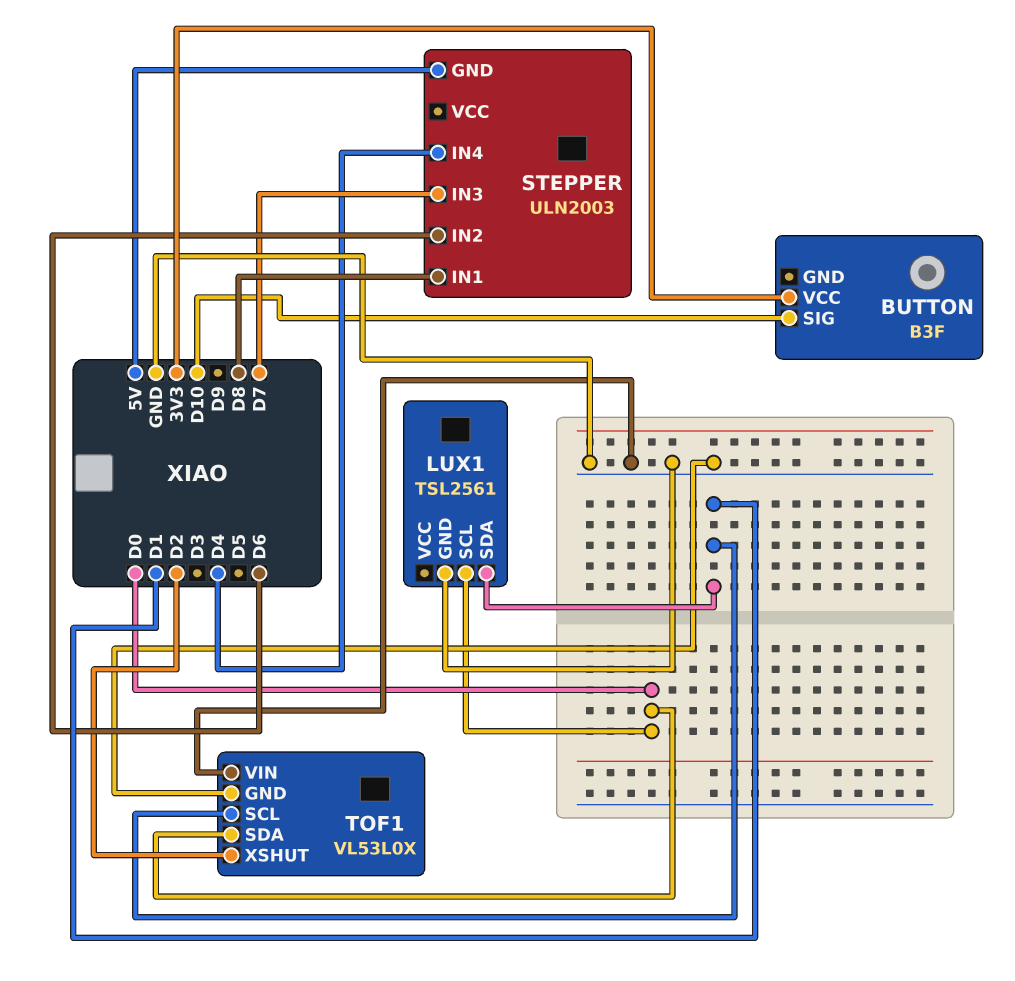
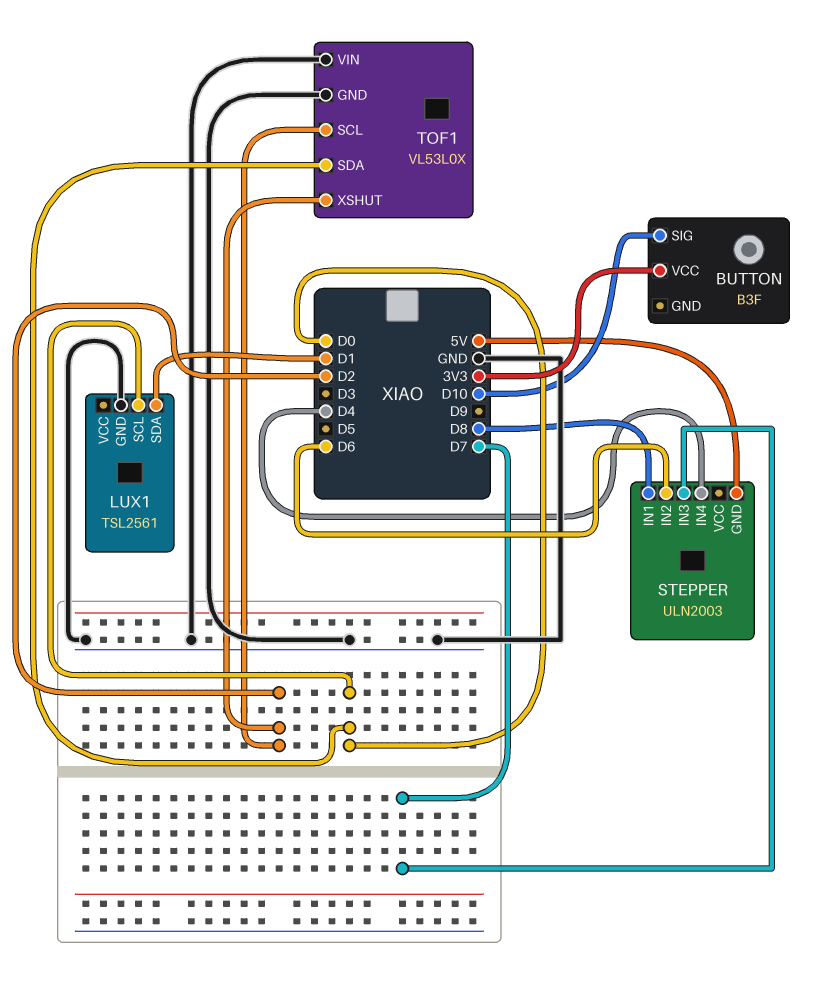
TOF1 pin SCL: D1 -> D2

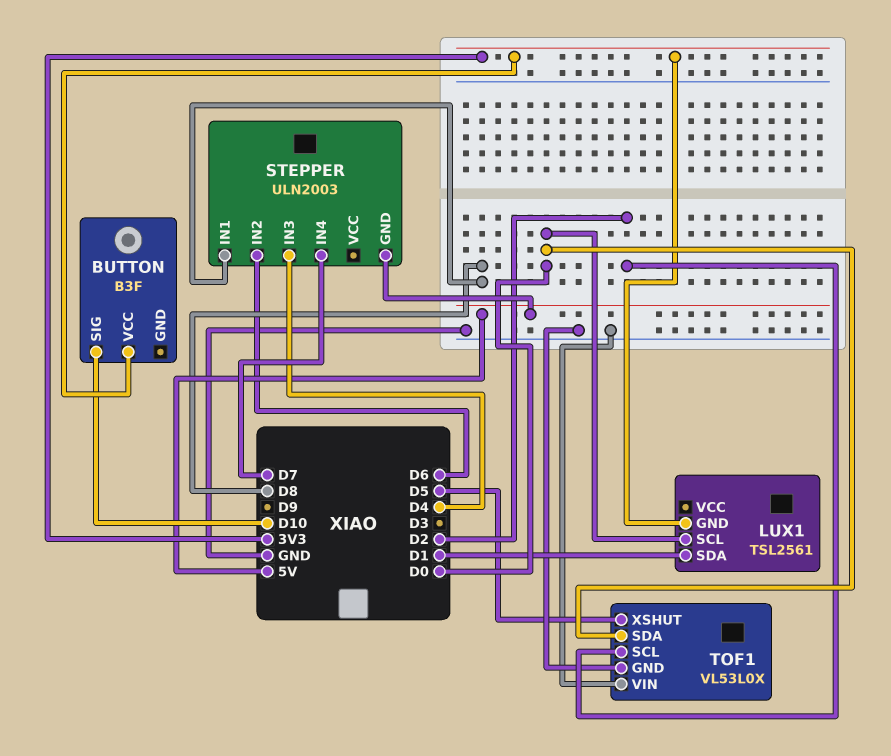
LUX1 pin GND: GND -> 3V3
STEPPER pin IN3: D7 -> D4
STEPPER pin IN4: D4 -> D7
TOF1 pin XSHUT: D2 -> D5

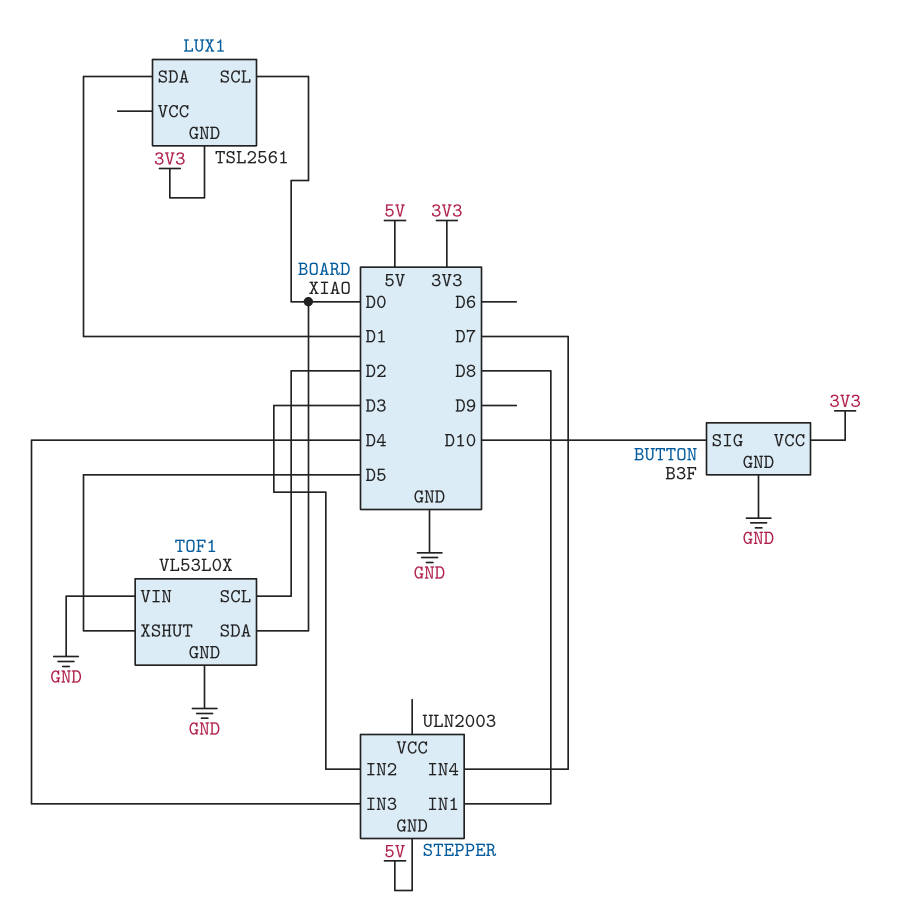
BUTTON pin GND: none -> GND
STEPPER pin IN2: D6 -> D3

